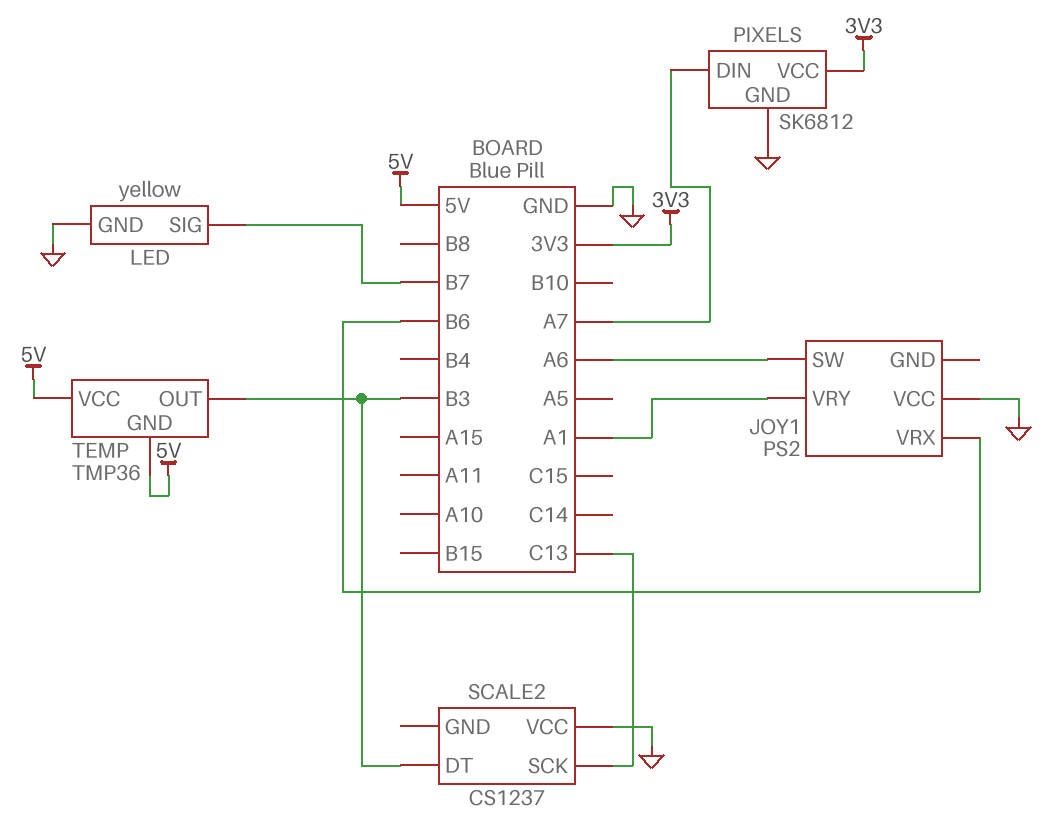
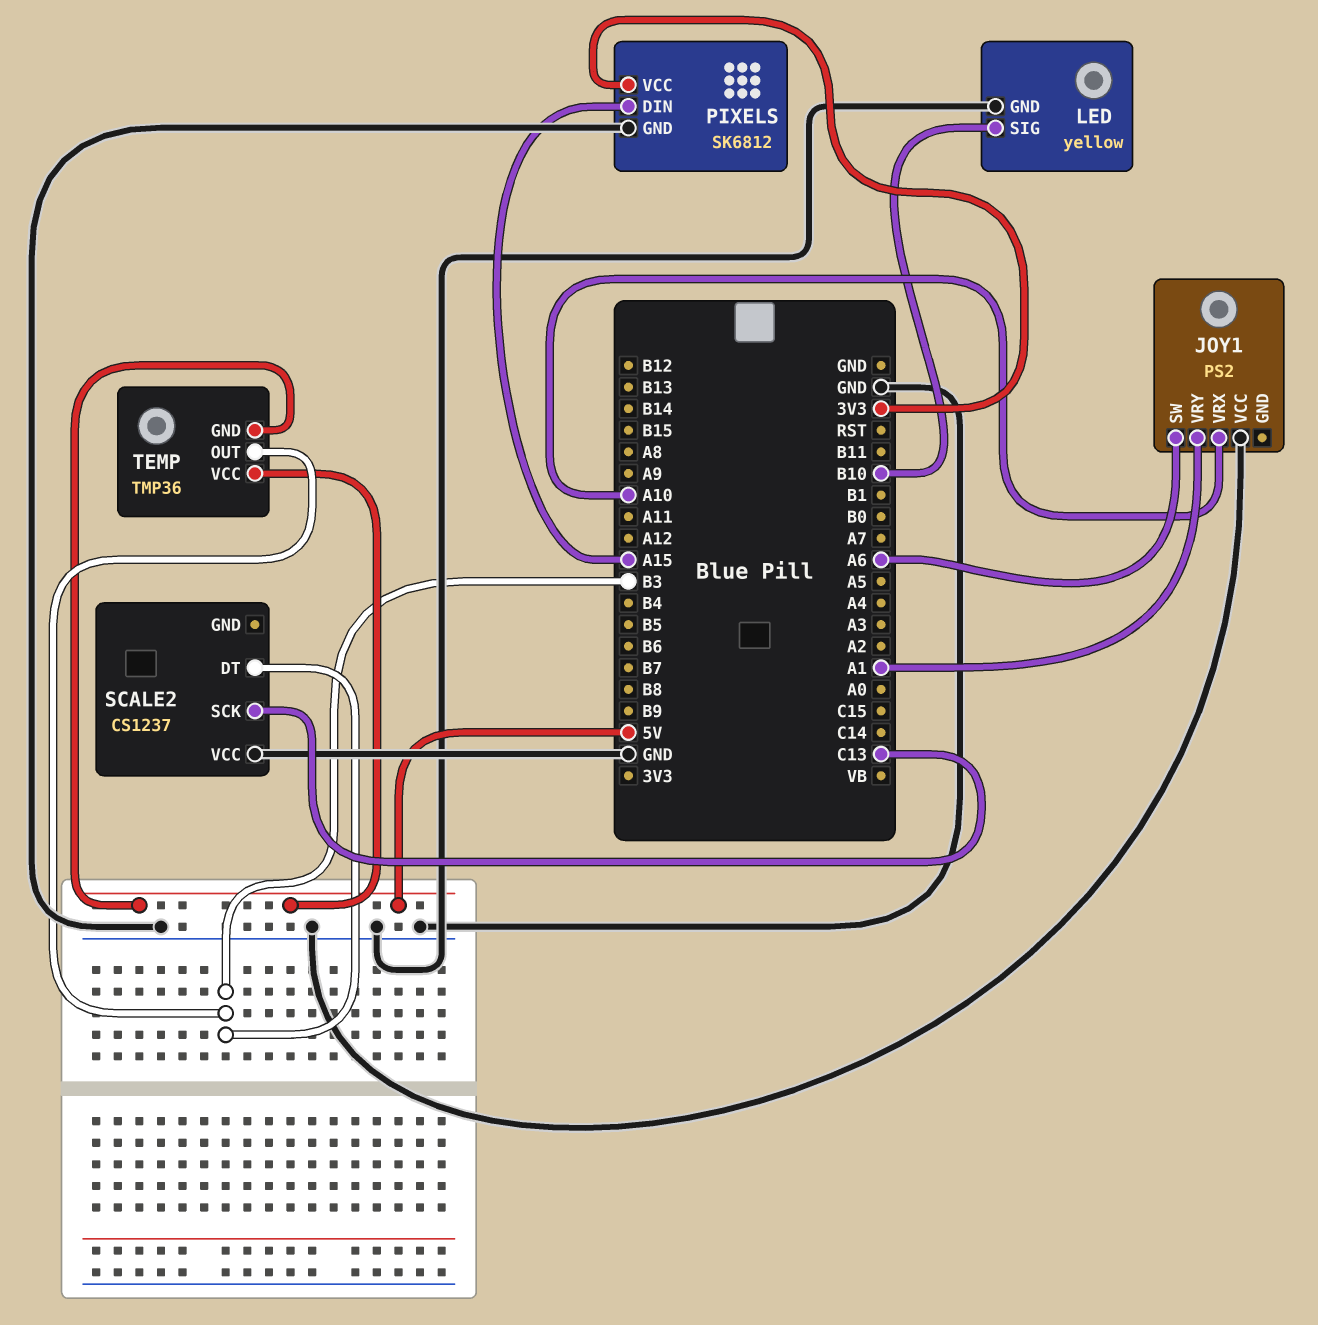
JOY1 pin VRX: B6 -> A10
LED pin SIG: B7 -> B10
PIXELS pin DIN: A7 -> A15

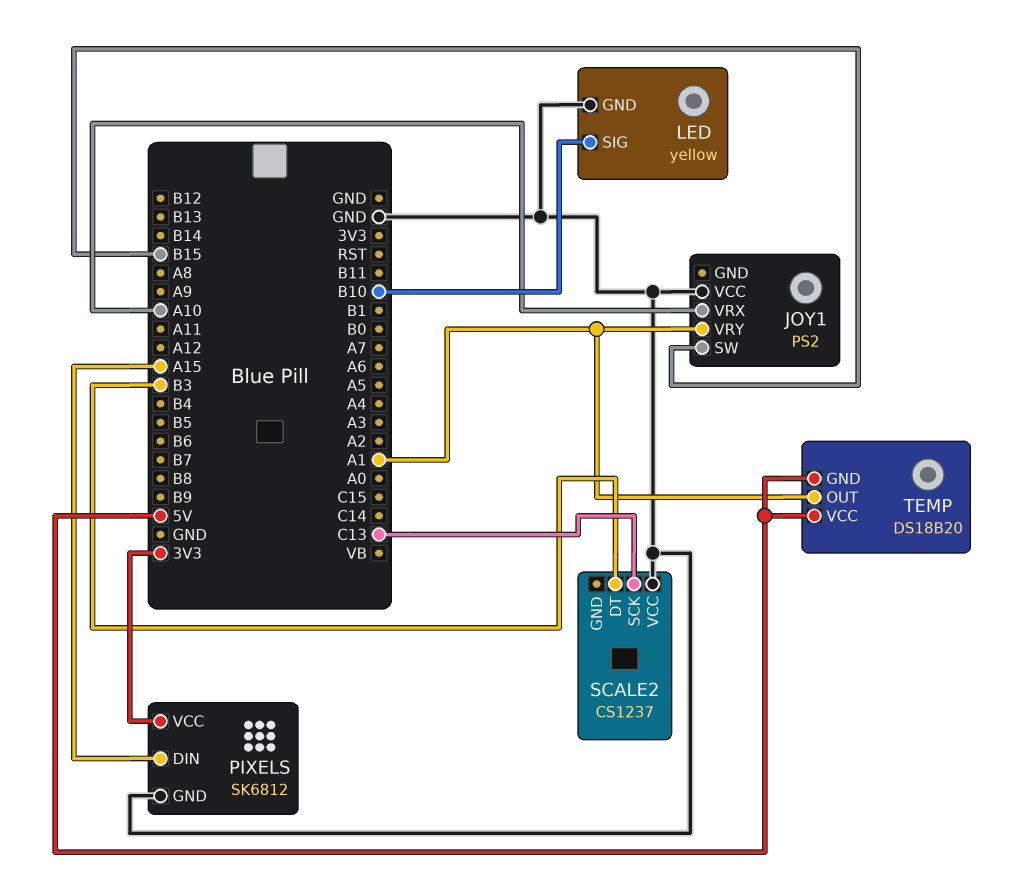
JOY1 pin SW: A6 -> B15
TEMP: TMP36 -> DS18B20
TEMP pin OUT: B3 -> A1

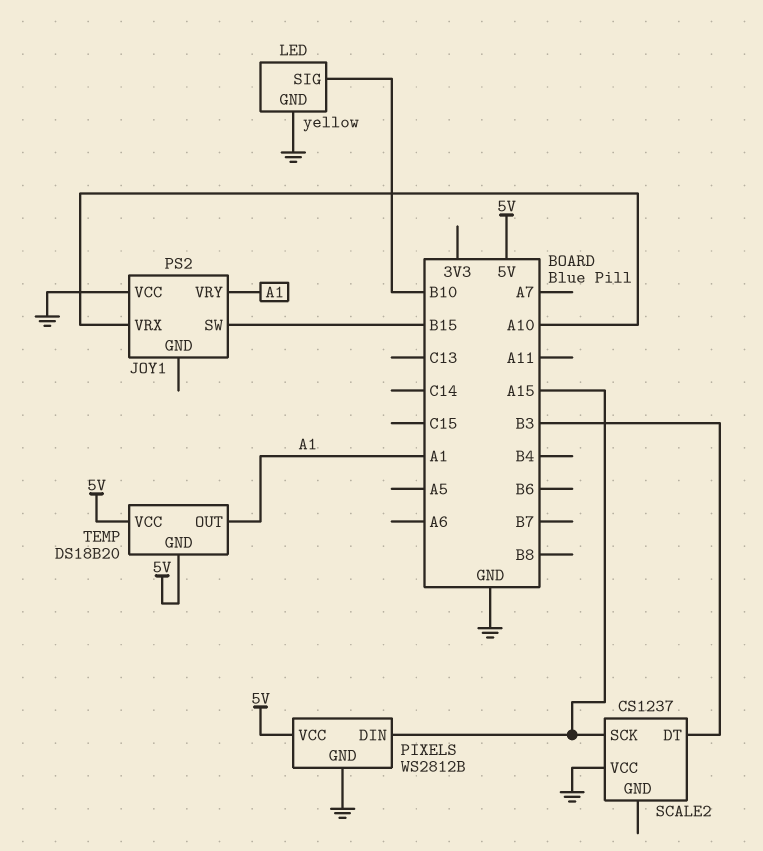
PIXELS: SK6812 -> WS2812B
PIXELS pin VCC: 3V3 -> 5V
SCALE2 pin SCK: C13 -> A15

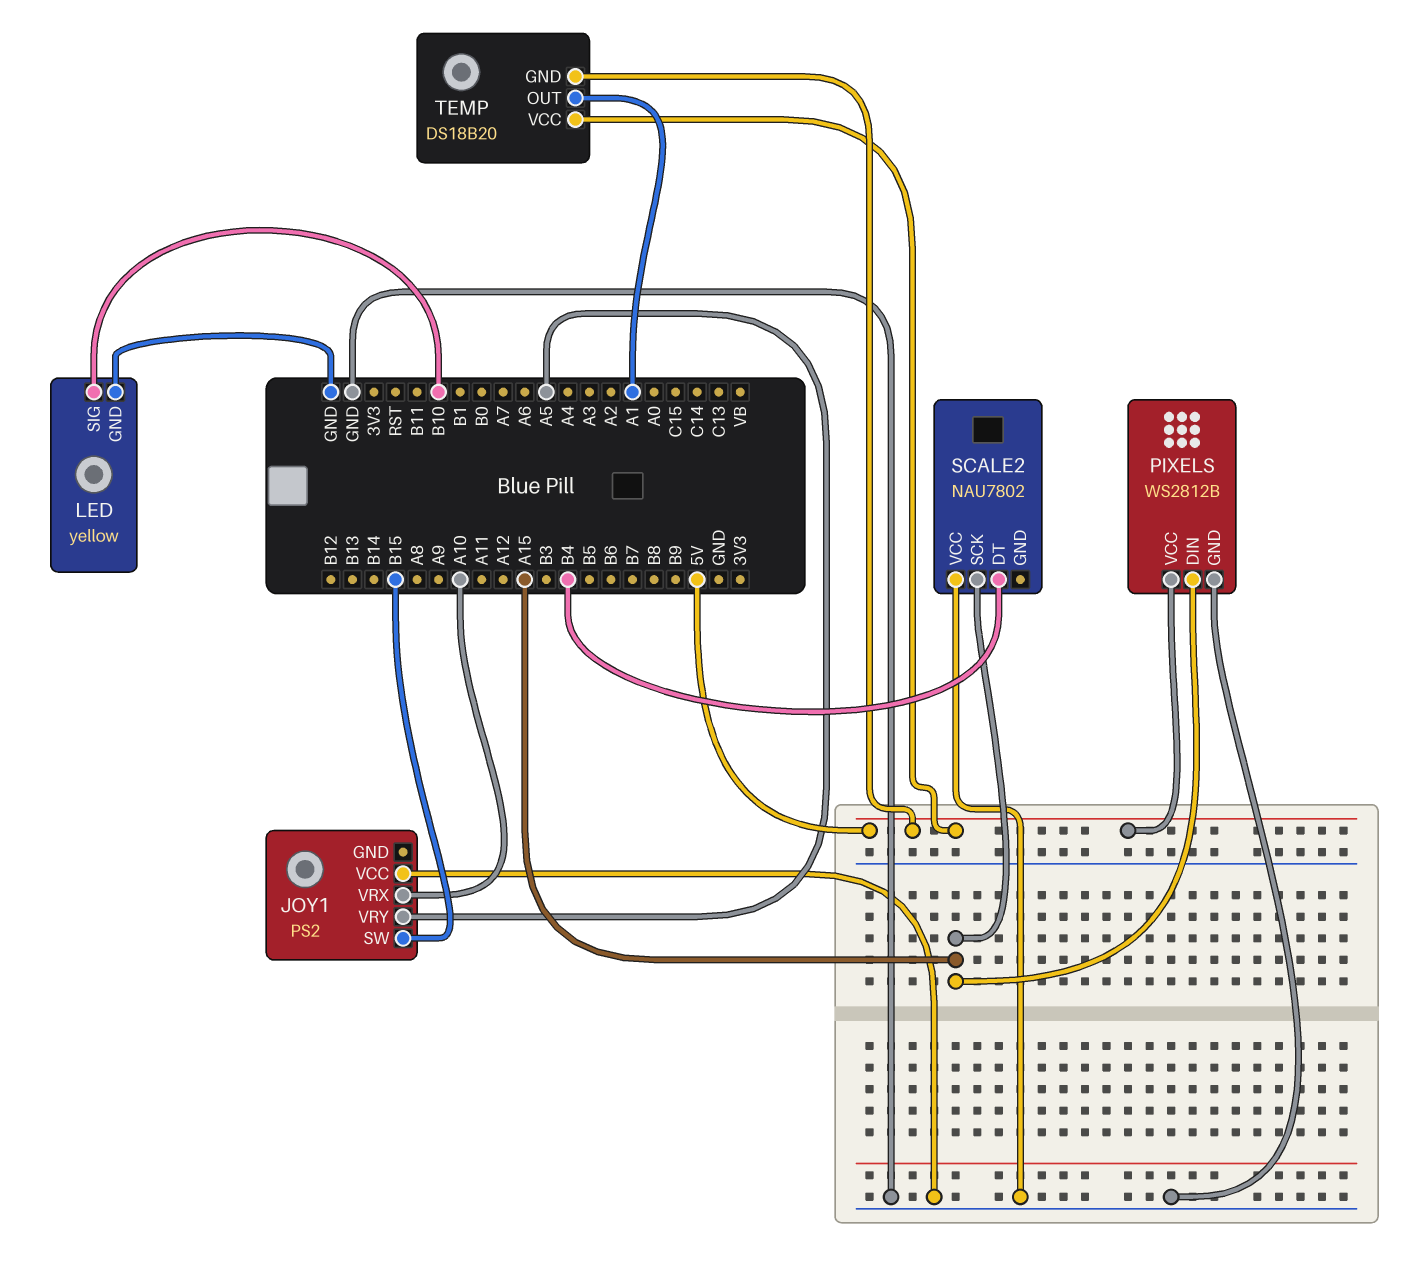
JOY1 pin VRY: A1 -> A5
SCALE2: CS1237 -> NAU7802
SCALE2 pin DT: B3 -> B4

